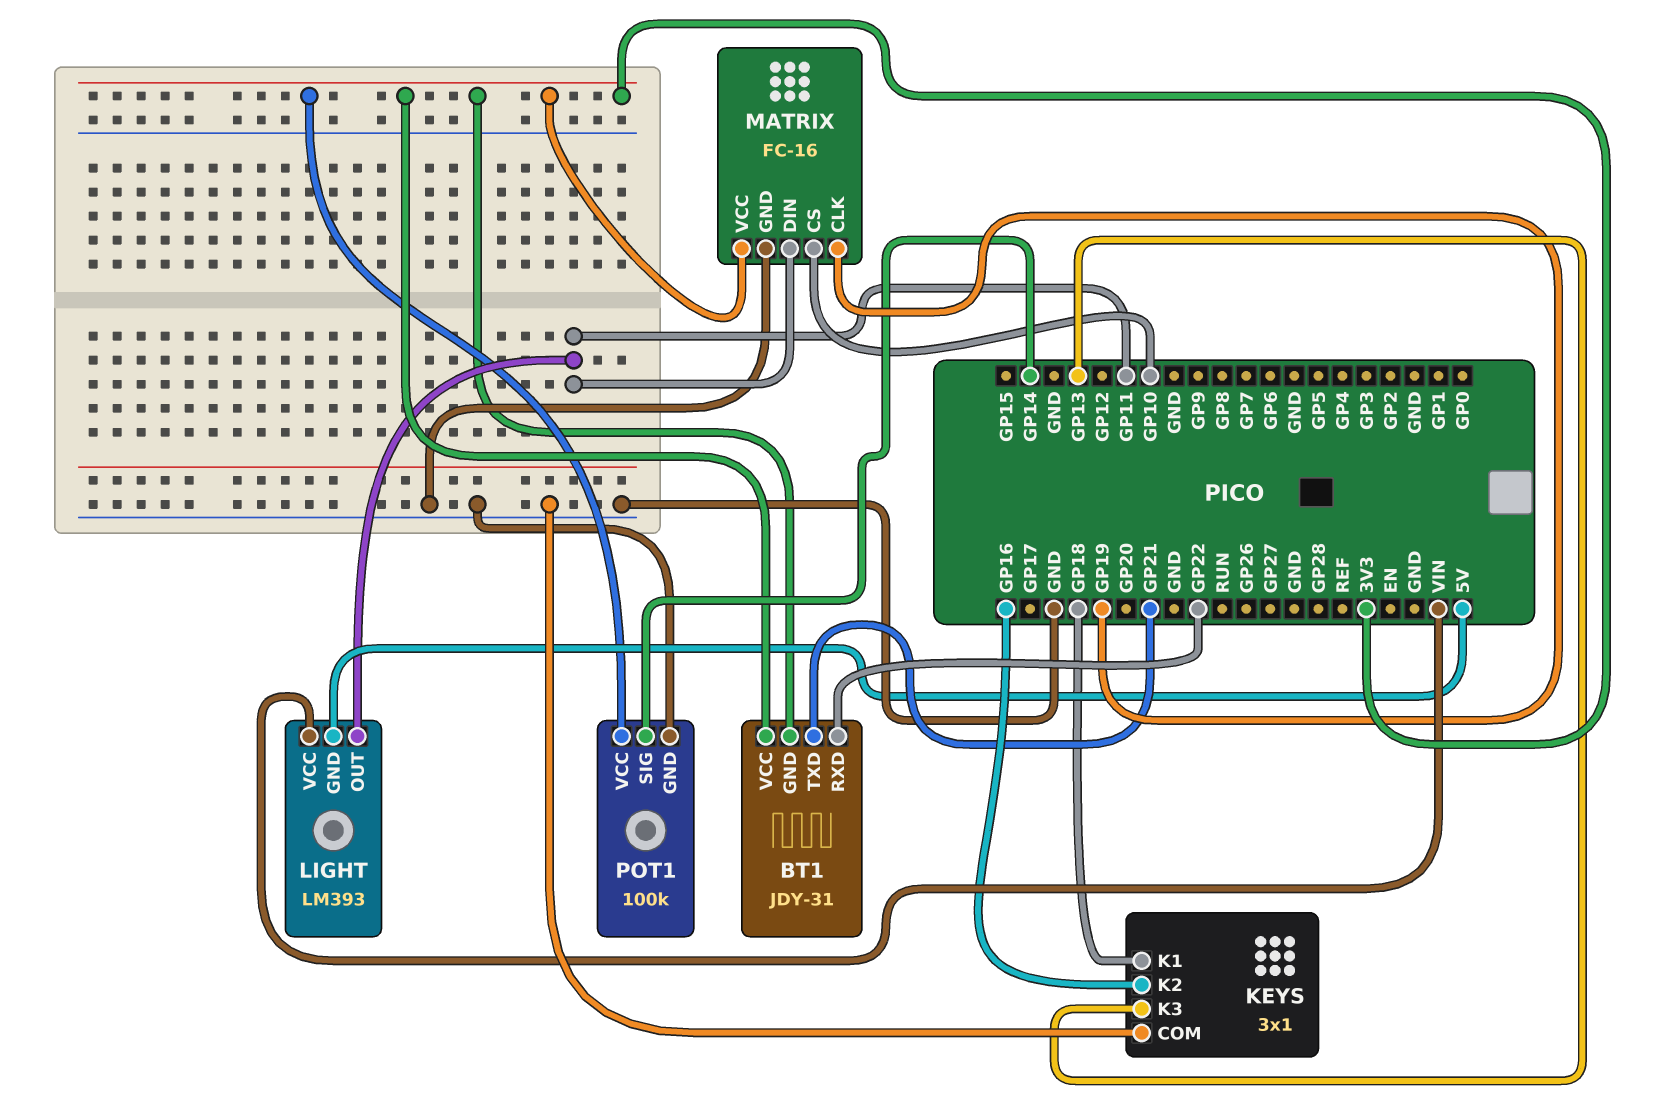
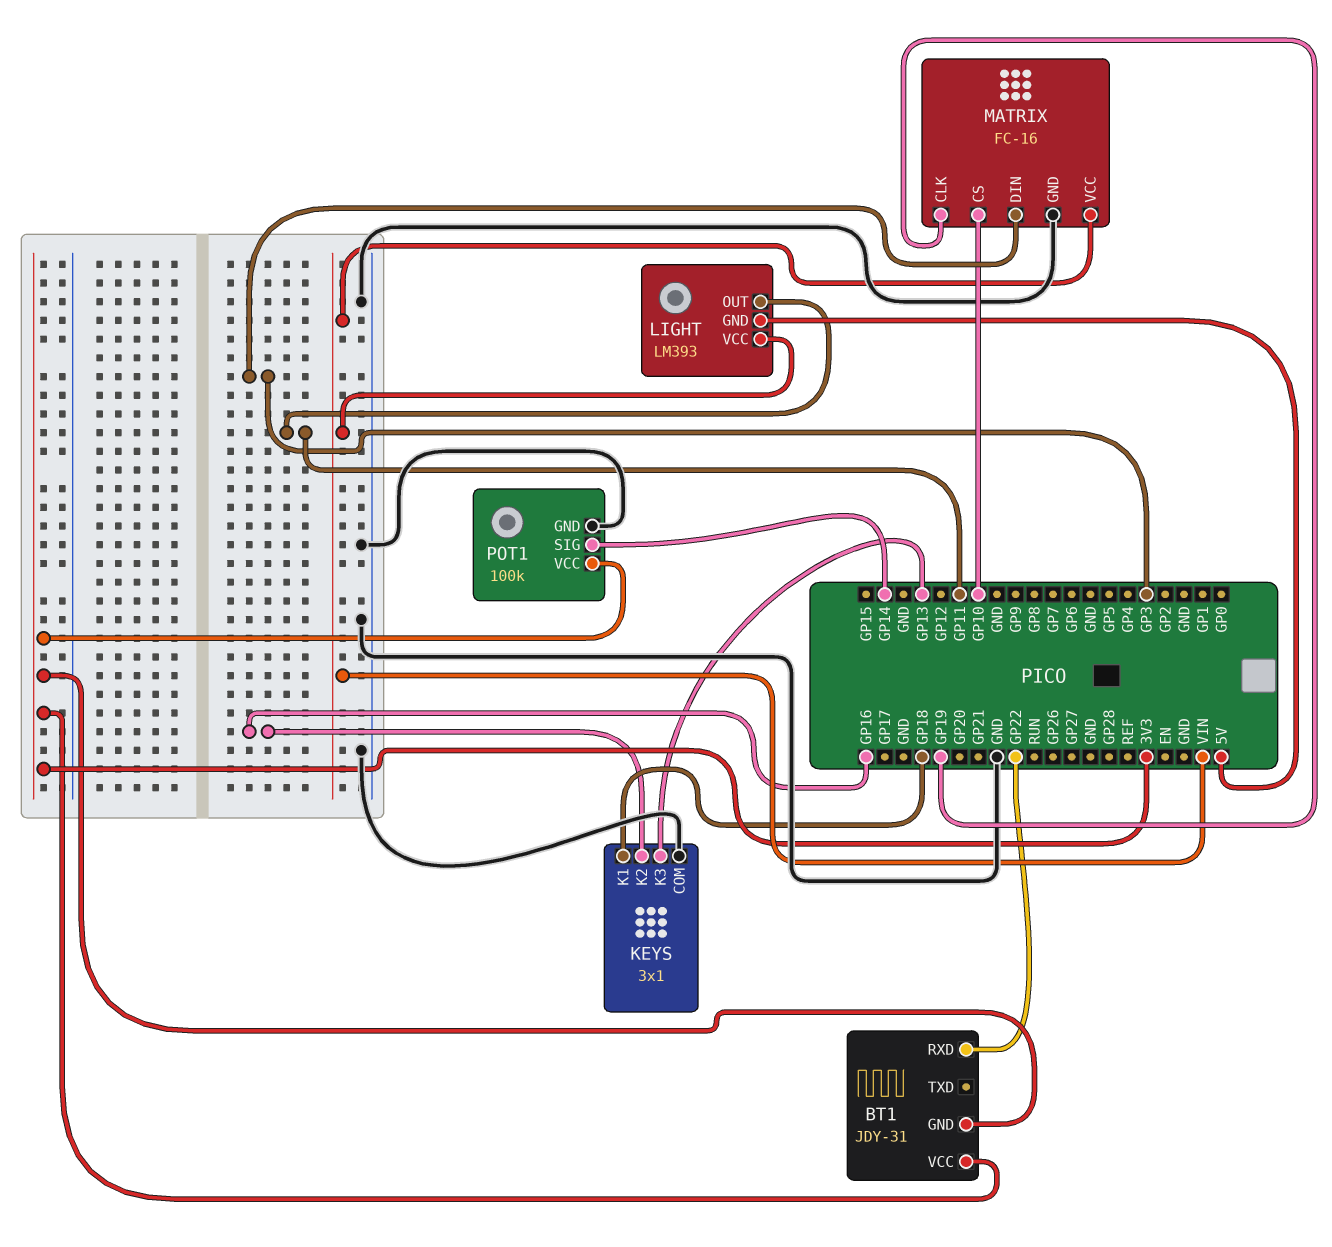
BT1 pin TXD: GP21 -> none
MATRIX pin DIN: GP11 -> GP3
MATRIX pin VCC: 3V3 -> VIN

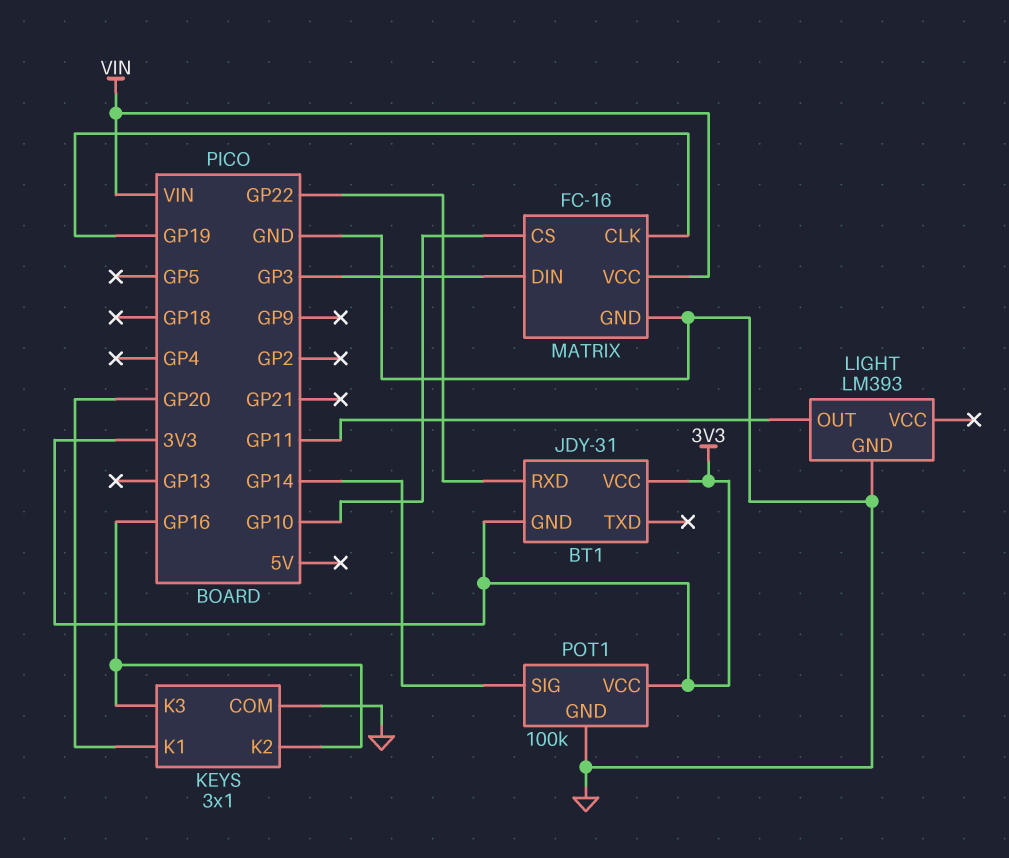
KEYS pin K1: GP18 -> GP20
KEYS pin K3: GP13 -> GP16
LIGHT pin GND: 5V -> GND
LIGHT pin VCC: VIN -> none

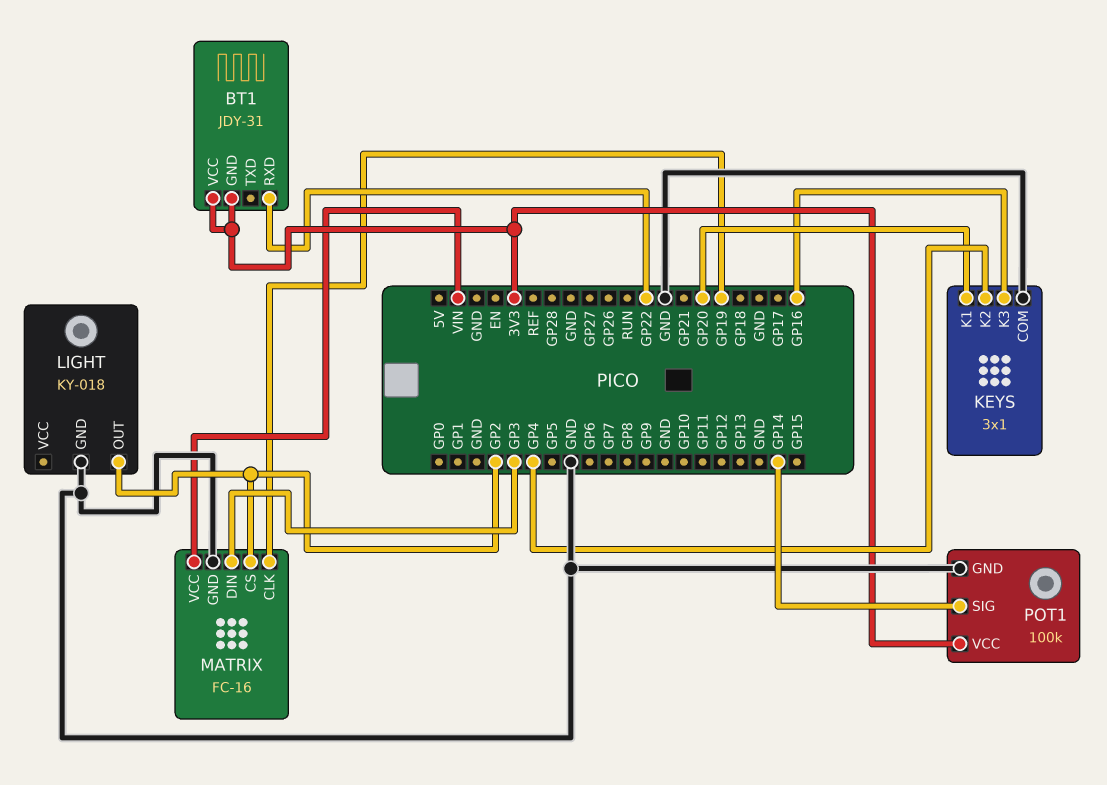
KEYS pin K2: GP16 -> GP4
LIGHT: LM393 -> KY-018
LIGHT pin OUT: GP11 -> GP2
MATRIX pin CS: GP10 -> GP2

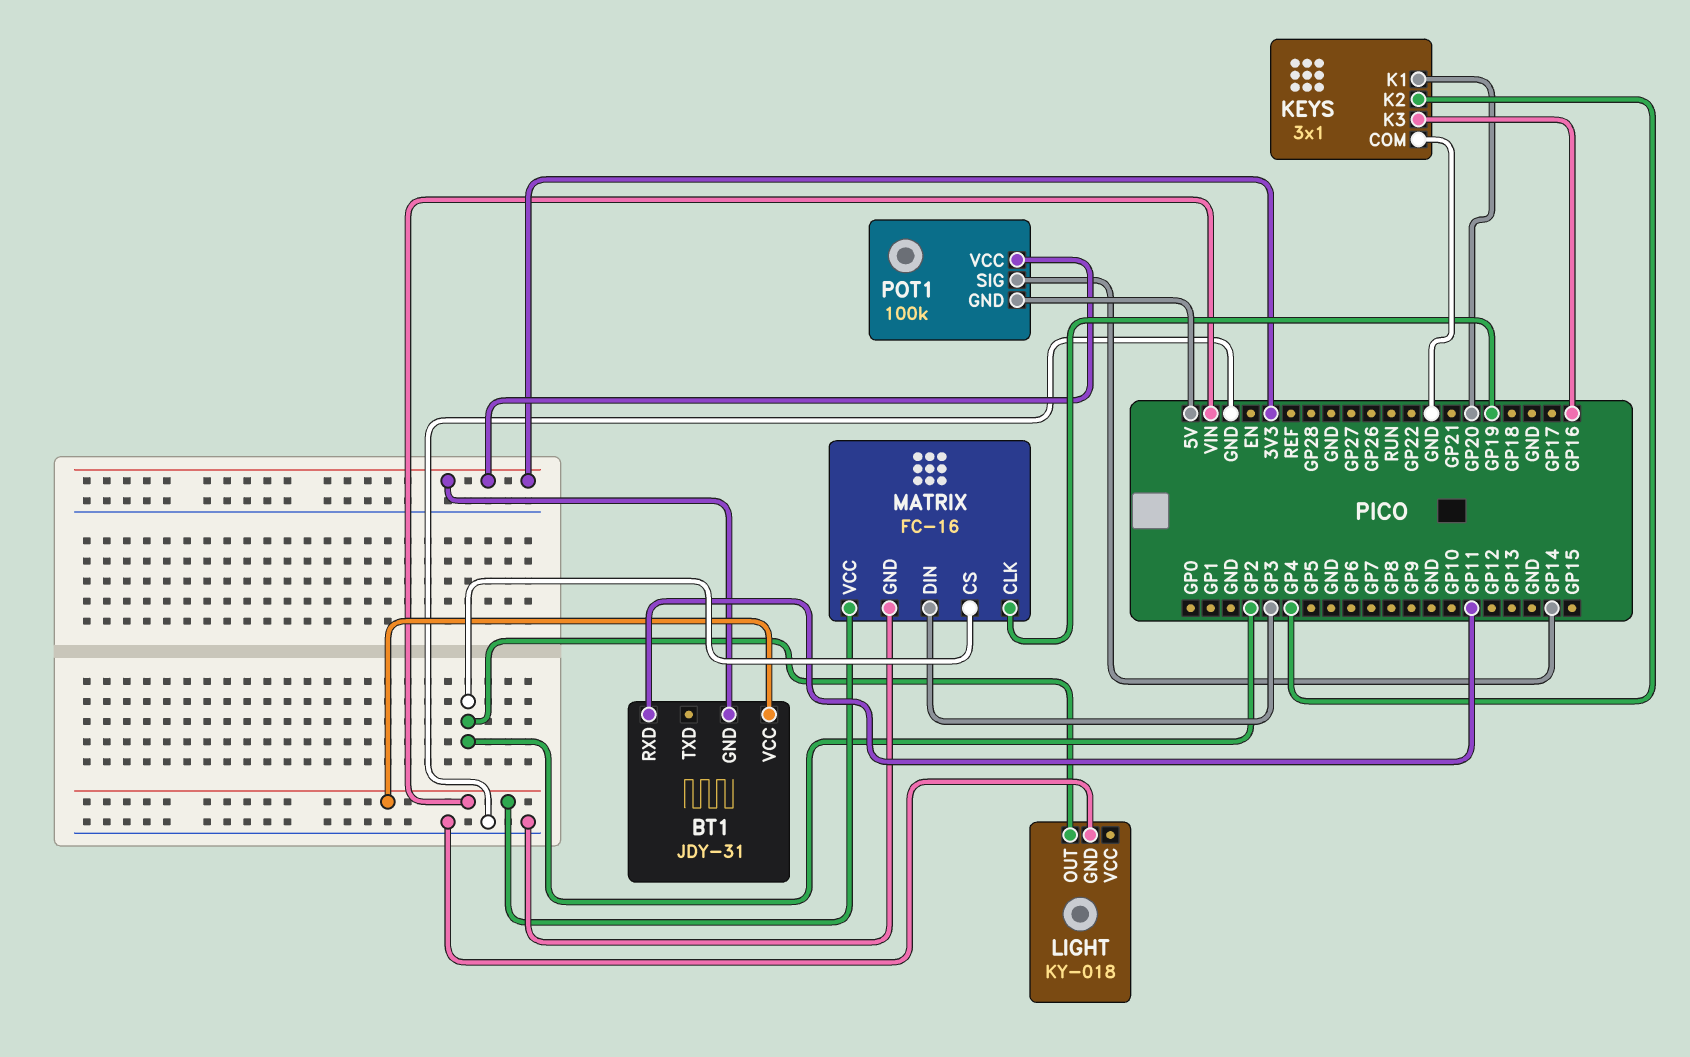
BT1 pin RXD: GP22 -> GP11
BT1 pin VCC: 3V3 -> VIN
POT1 pin GND: GND -> 5V

